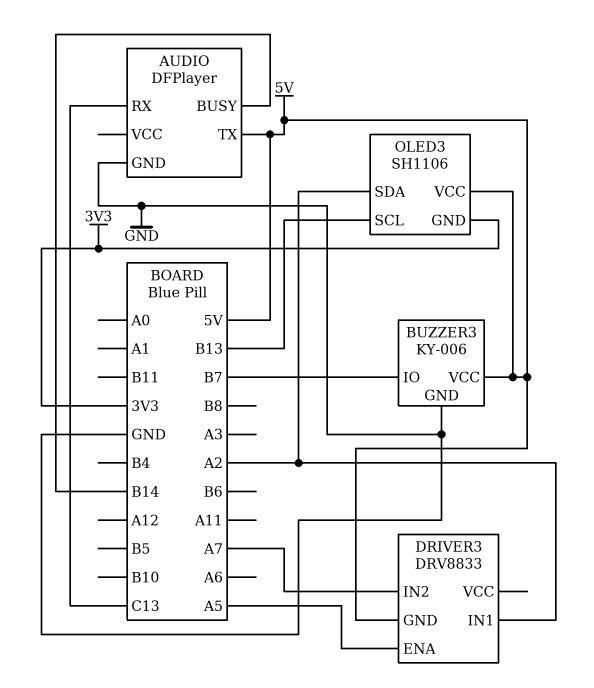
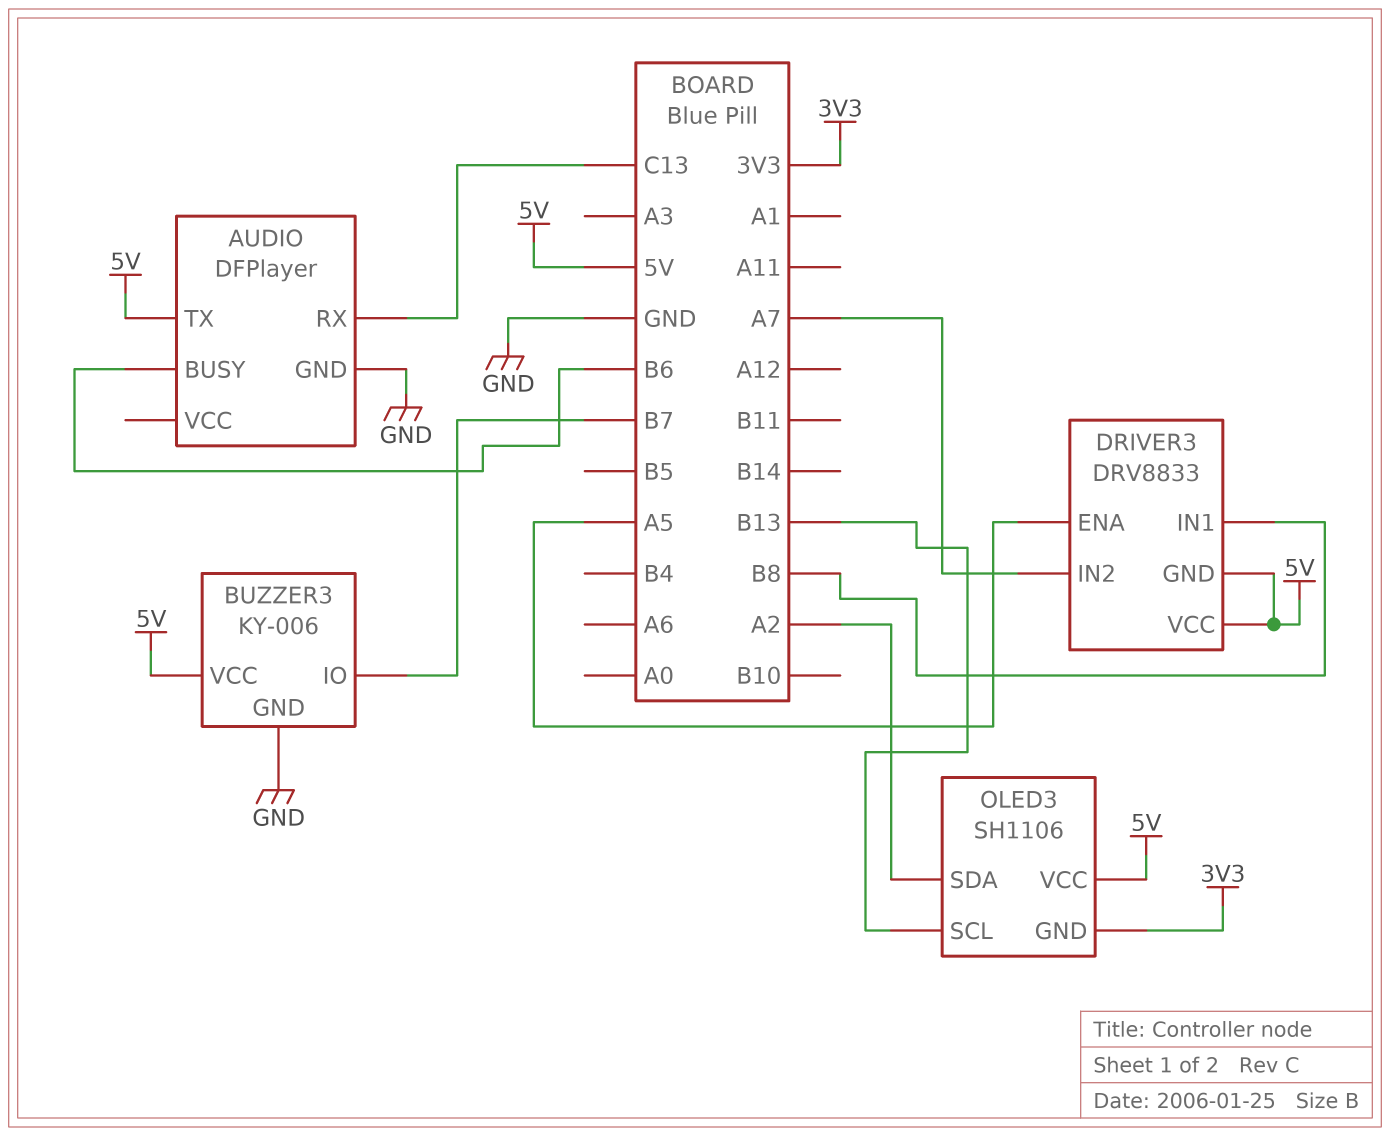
AUDIO pin BUSY: B14 -> B6
DRIVER3 pin IN1: A2 -> B8
DRIVER3 pin VCC: none -> 5V

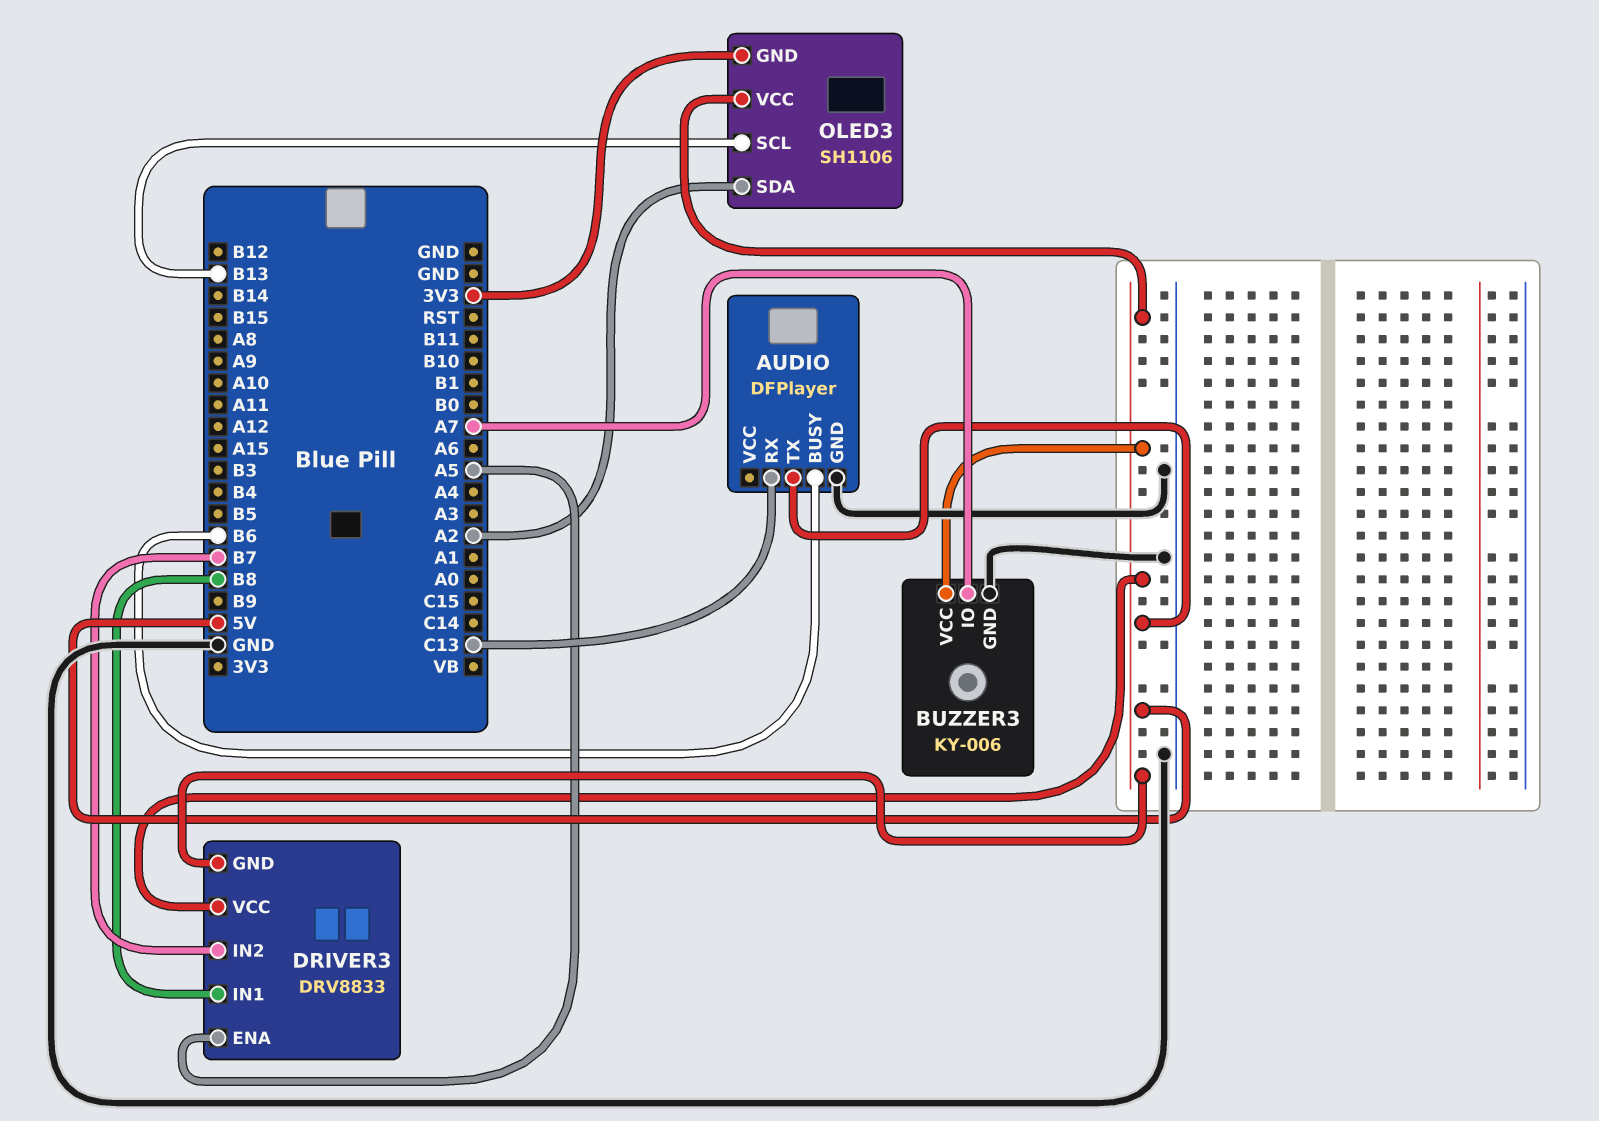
BUZZER3 pin IO: B7 -> A7
DRIVER3 pin IN2: A7 -> B7

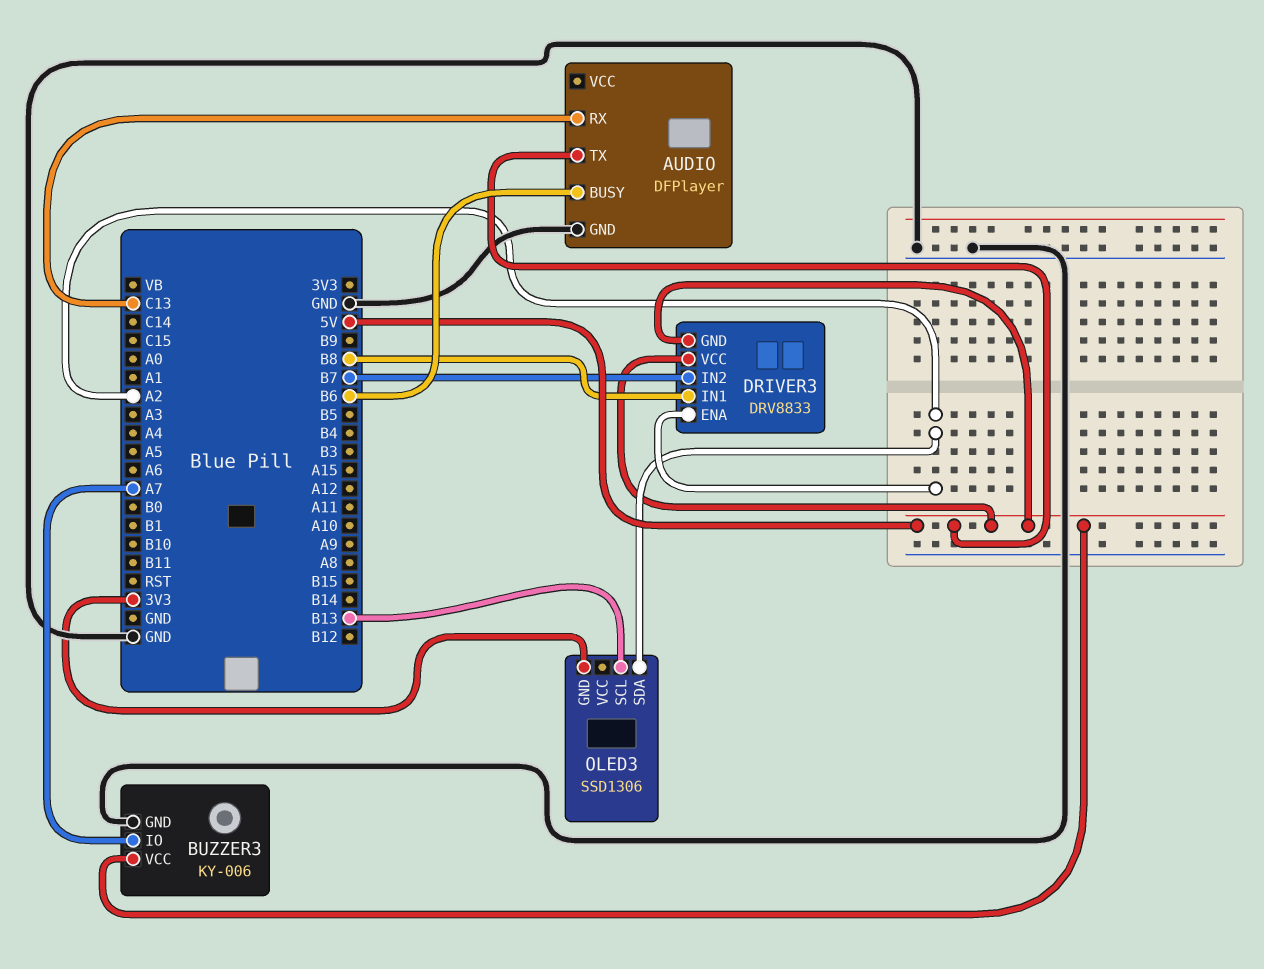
DRIVER3 pin ENA: A5 -> A2
OLED3: SH1106 -> SSD1306
OLED3 pin VCC: 5V -> none

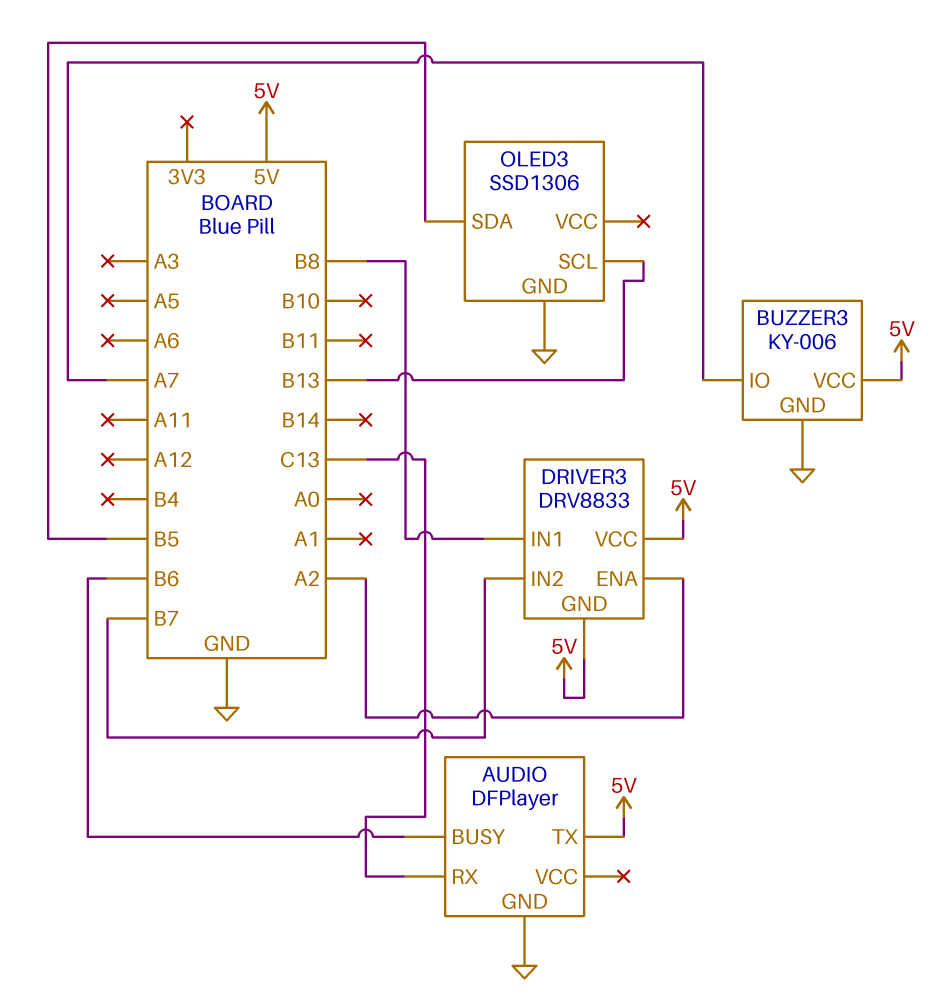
OLED3 pin GND: 3V3 -> GND
OLED3 pin SDA: A2 -> B5

